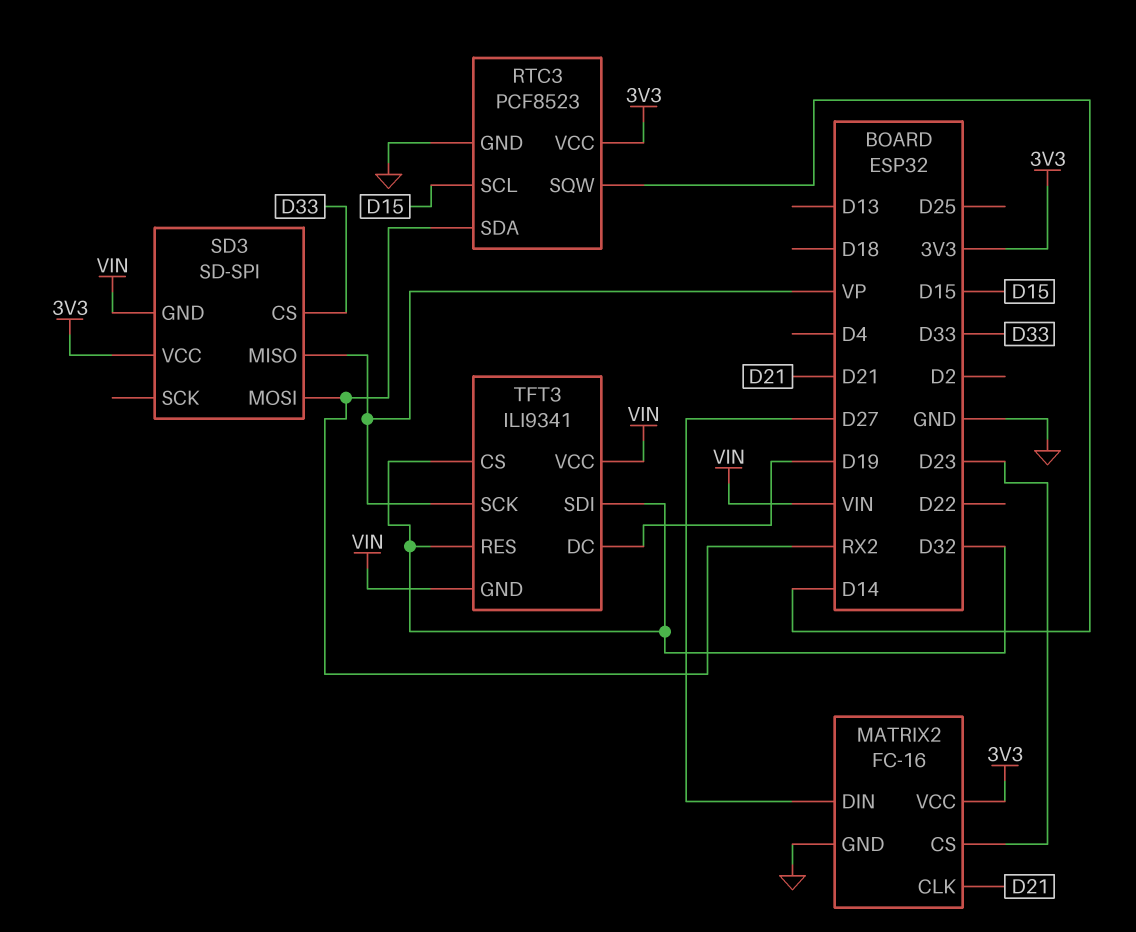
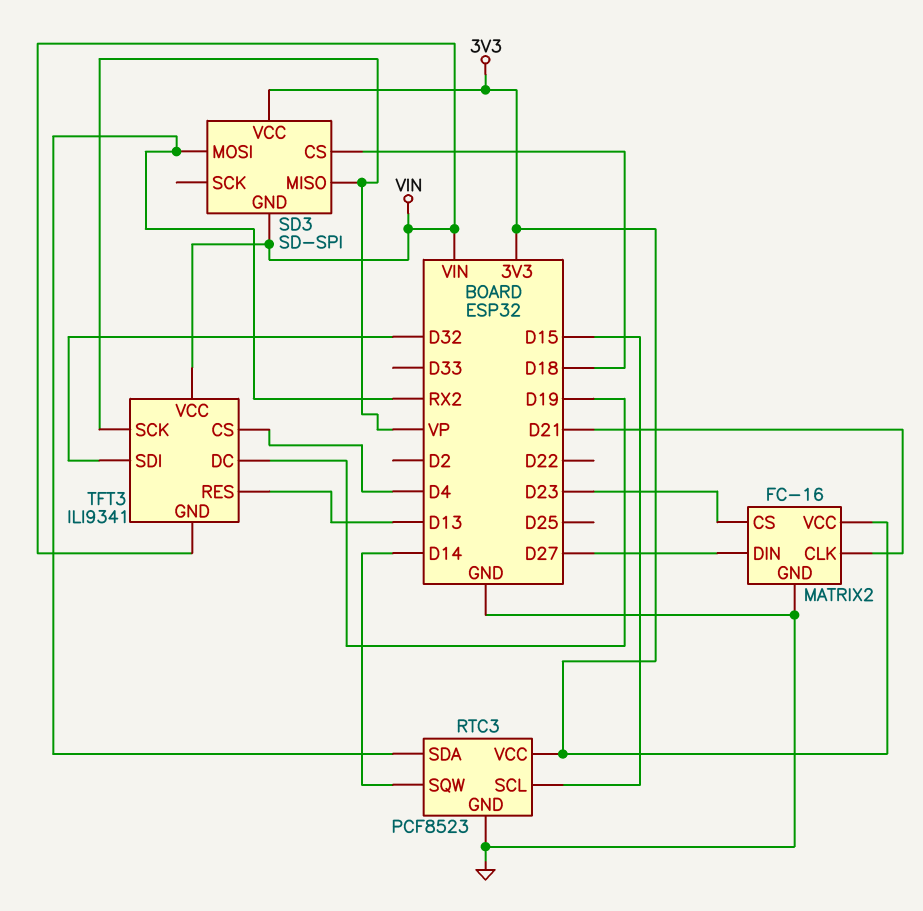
SD3 pin CS: D33 -> D18
TFT3 pin CS: D32 -> D4
TFT3 pin RES: D32 -> D13

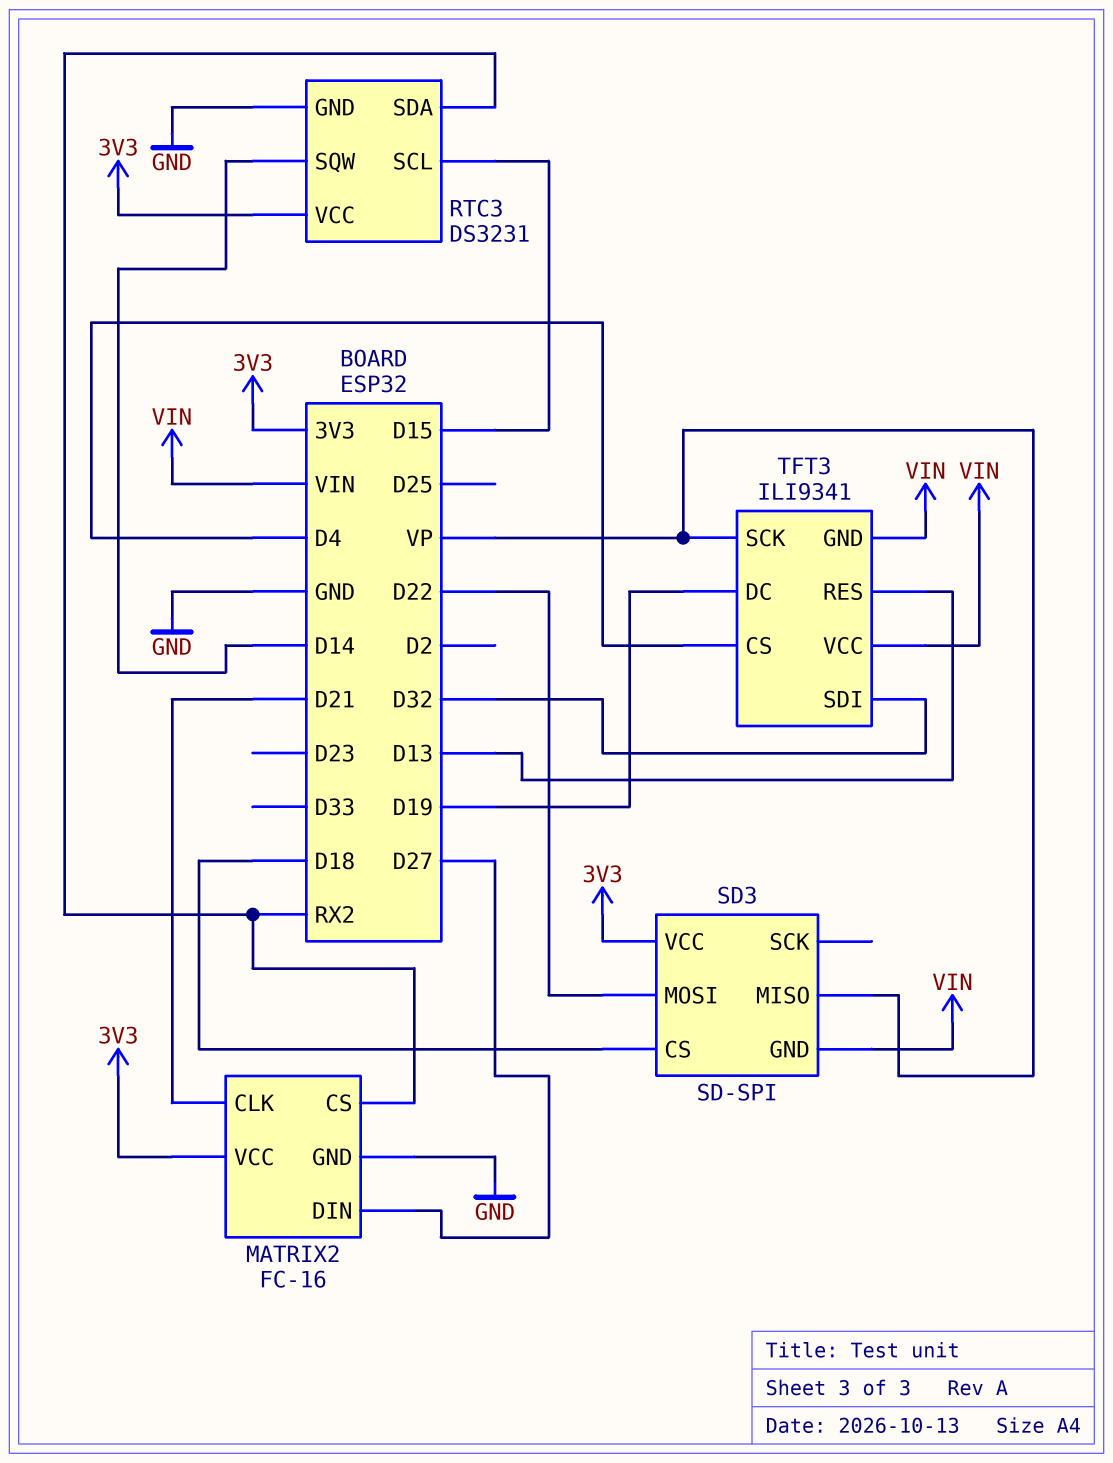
MATRIX2 pin CS: D23 -> RX2
RTC3: PCF8523 -> DS3231
SD3 pin MOSI: RX2 -> D22

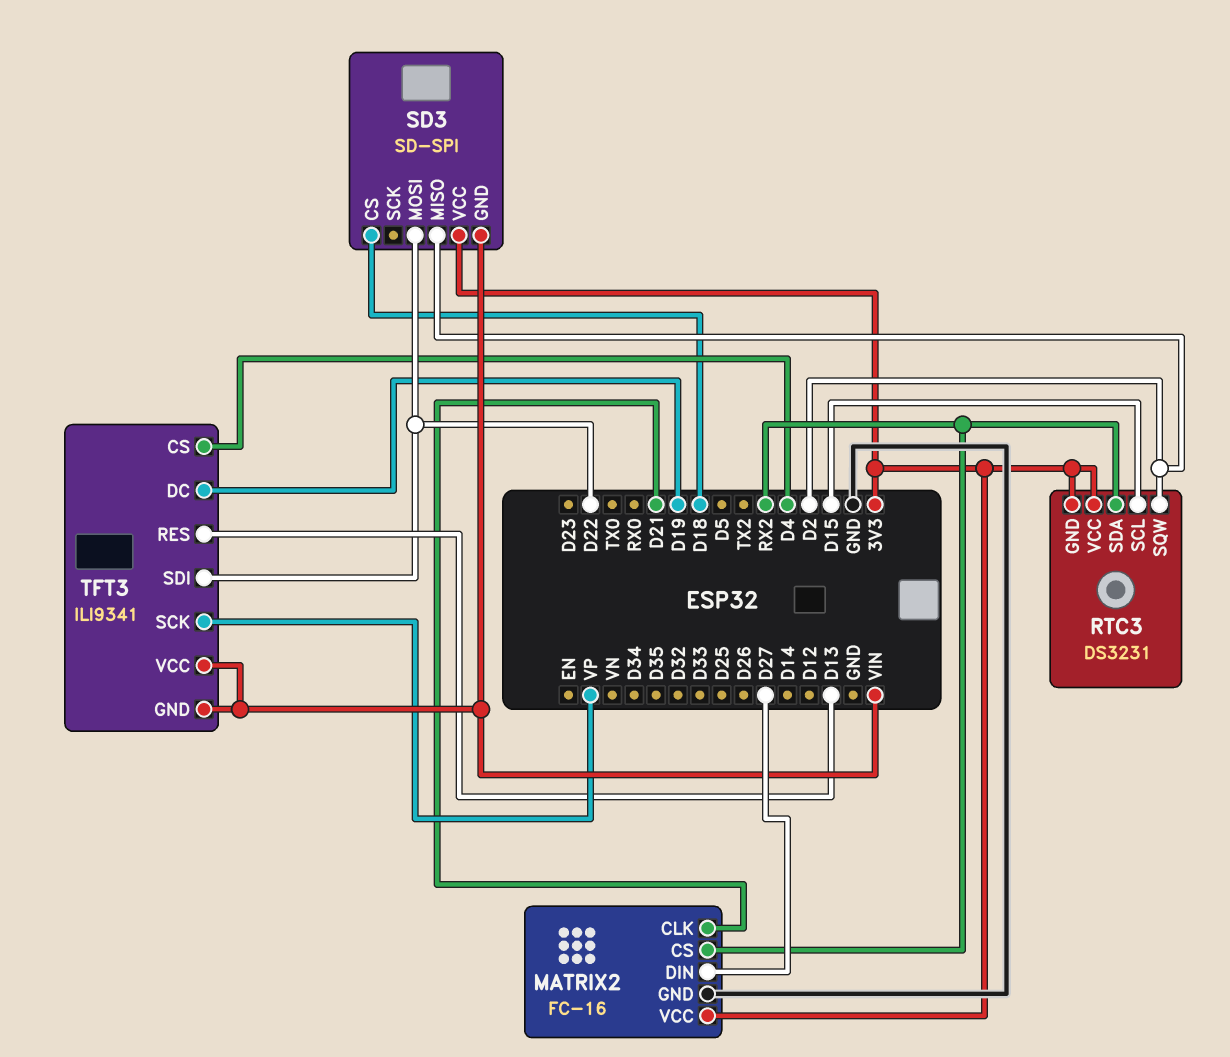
RTC3 pin GND: GND -> 3V3
RTC3 pin SQW: D14 -> D2
SD3 pin MISO: VP -> D2
TFT3 pin SDI: D32 -> D22

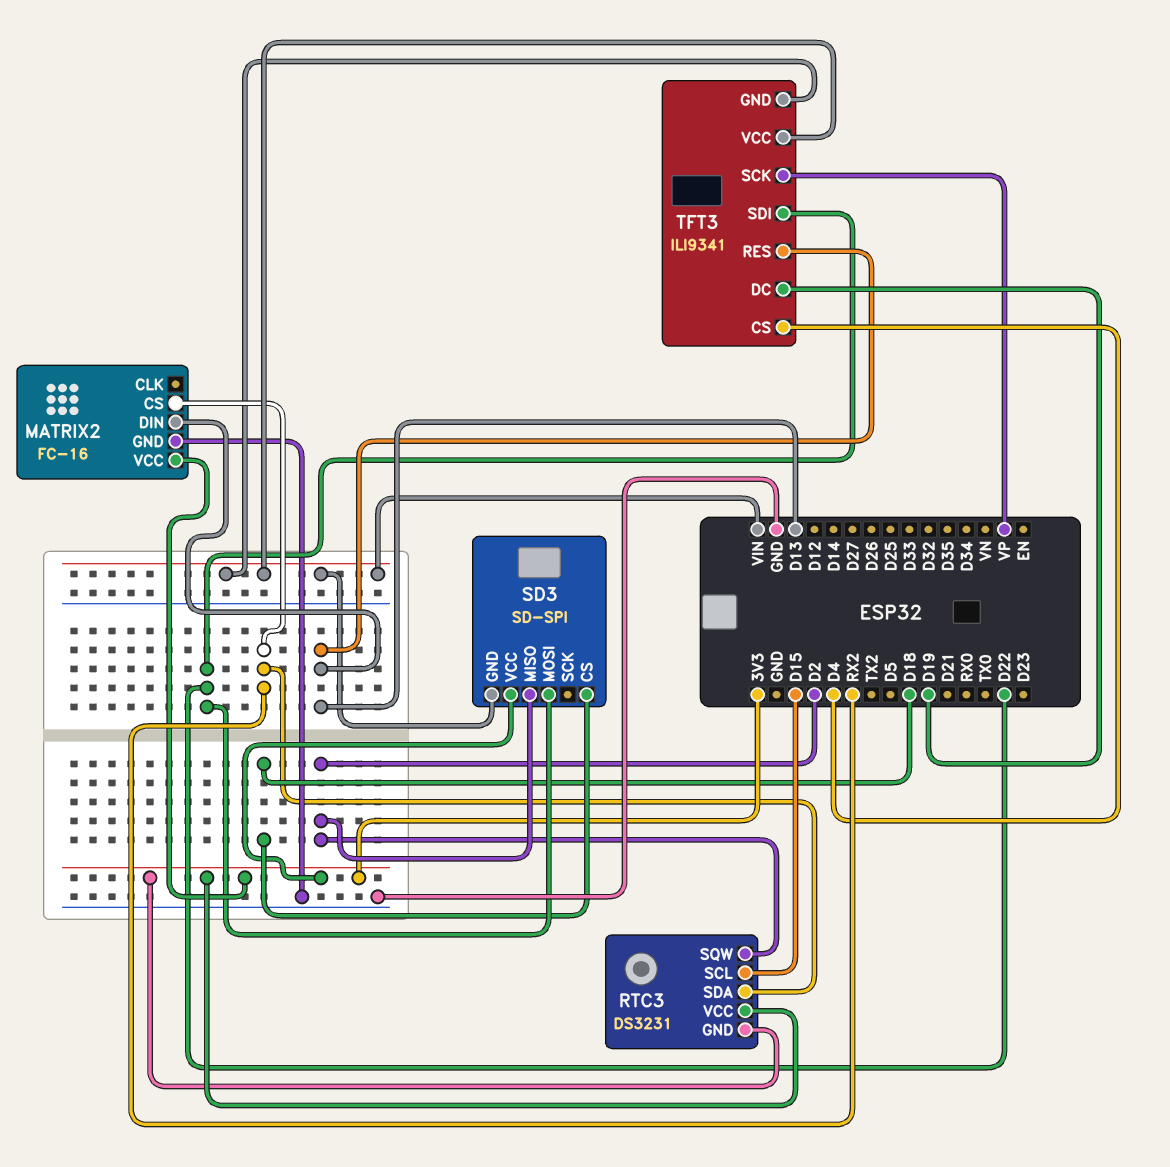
MATRIX2 pin CLK: D21 -> none
MATRIX2 pin DIN: D27 -> D13

